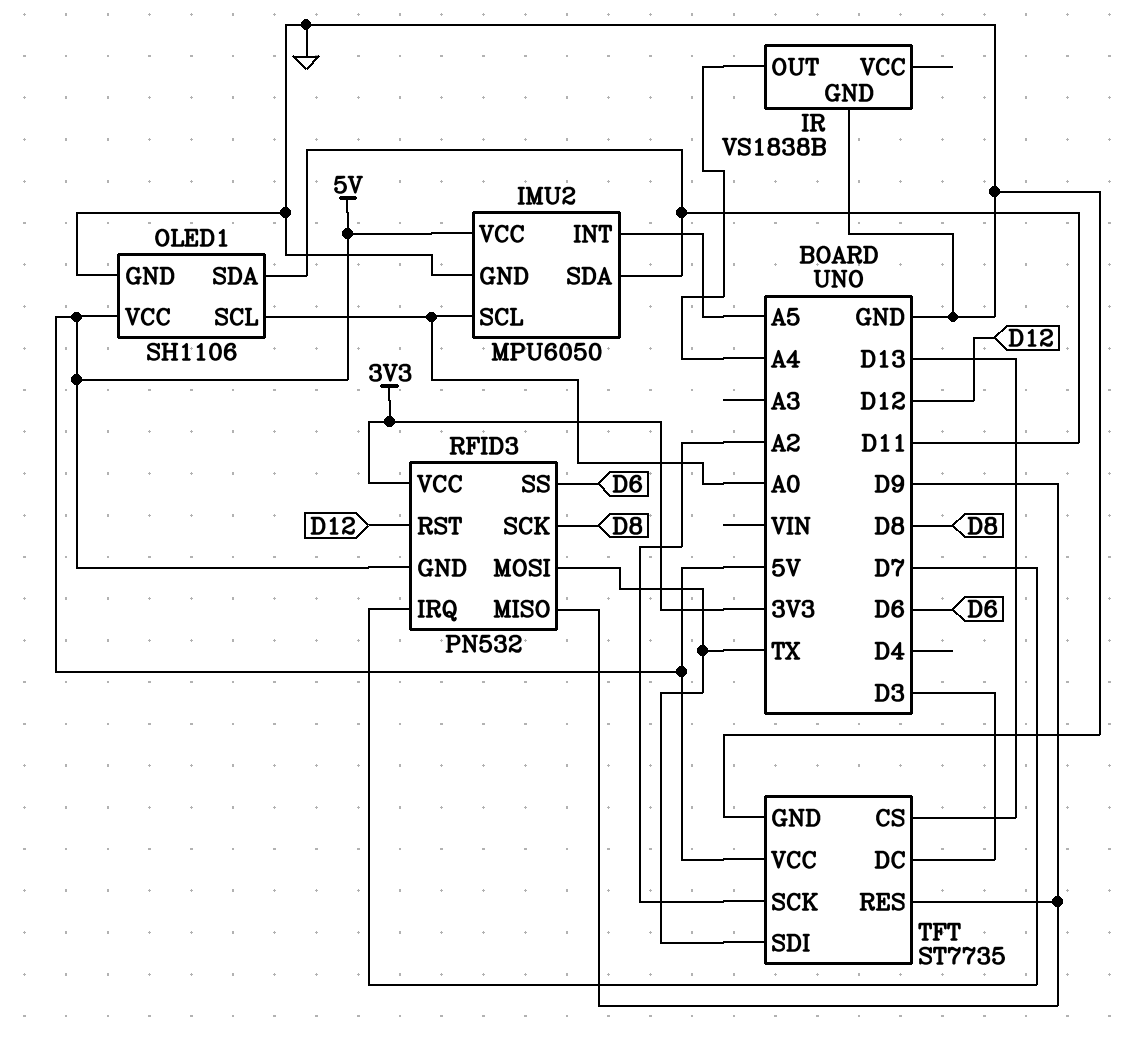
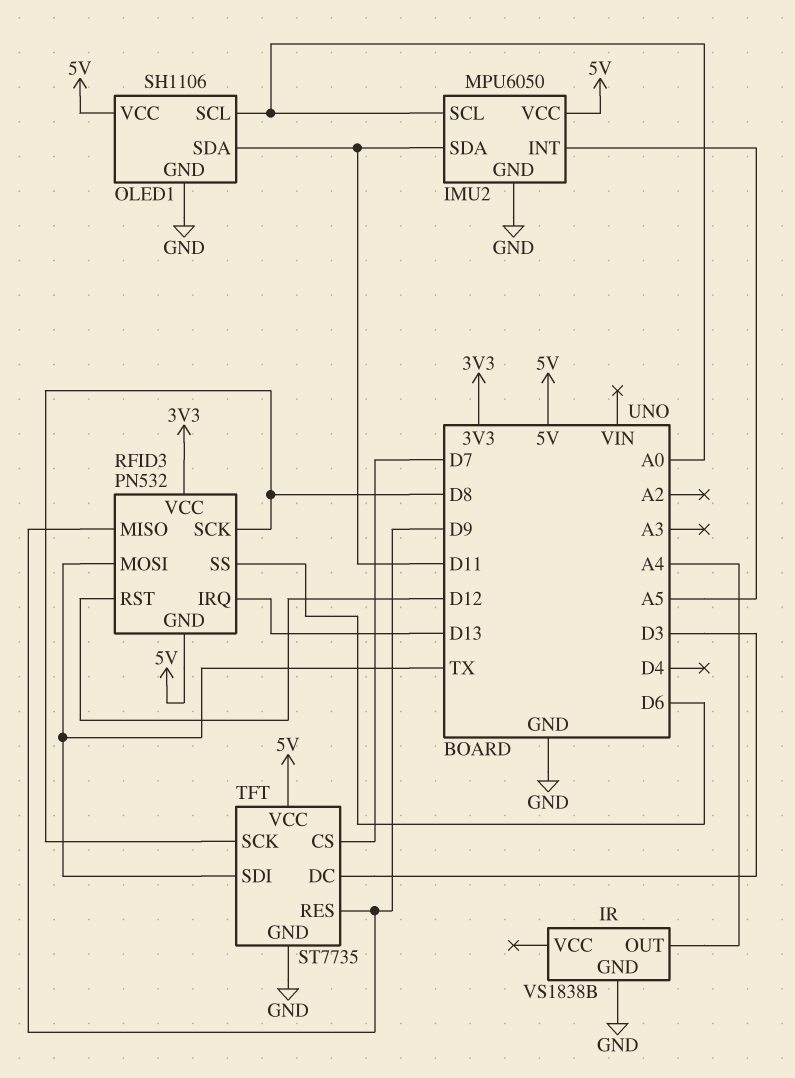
RFID3 pin IRQ: D7 -> D13
TFT pin CS: D13 -> D7
TFT pin SCK: A2 -> D8

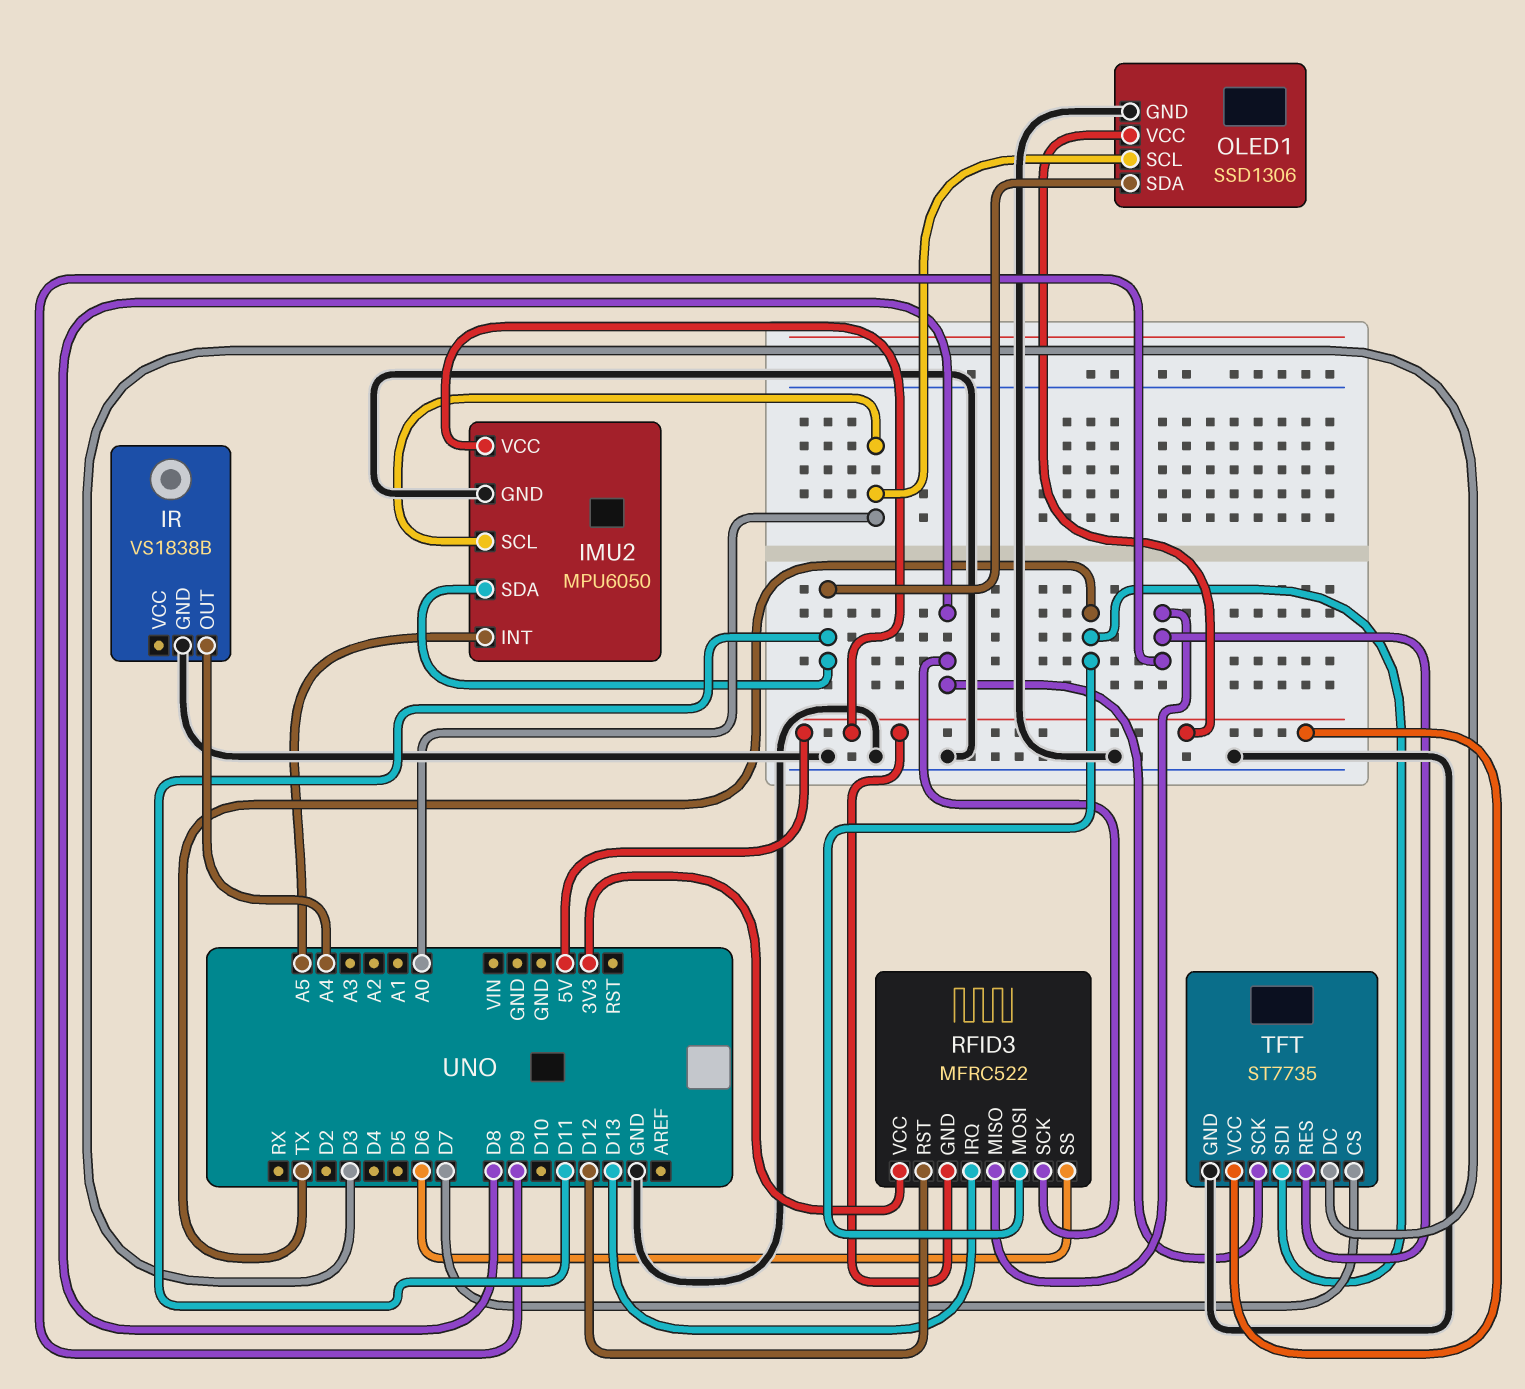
OLED1: SH1106 -> SSD1306
RFID3: PN532 -> MFRC522

